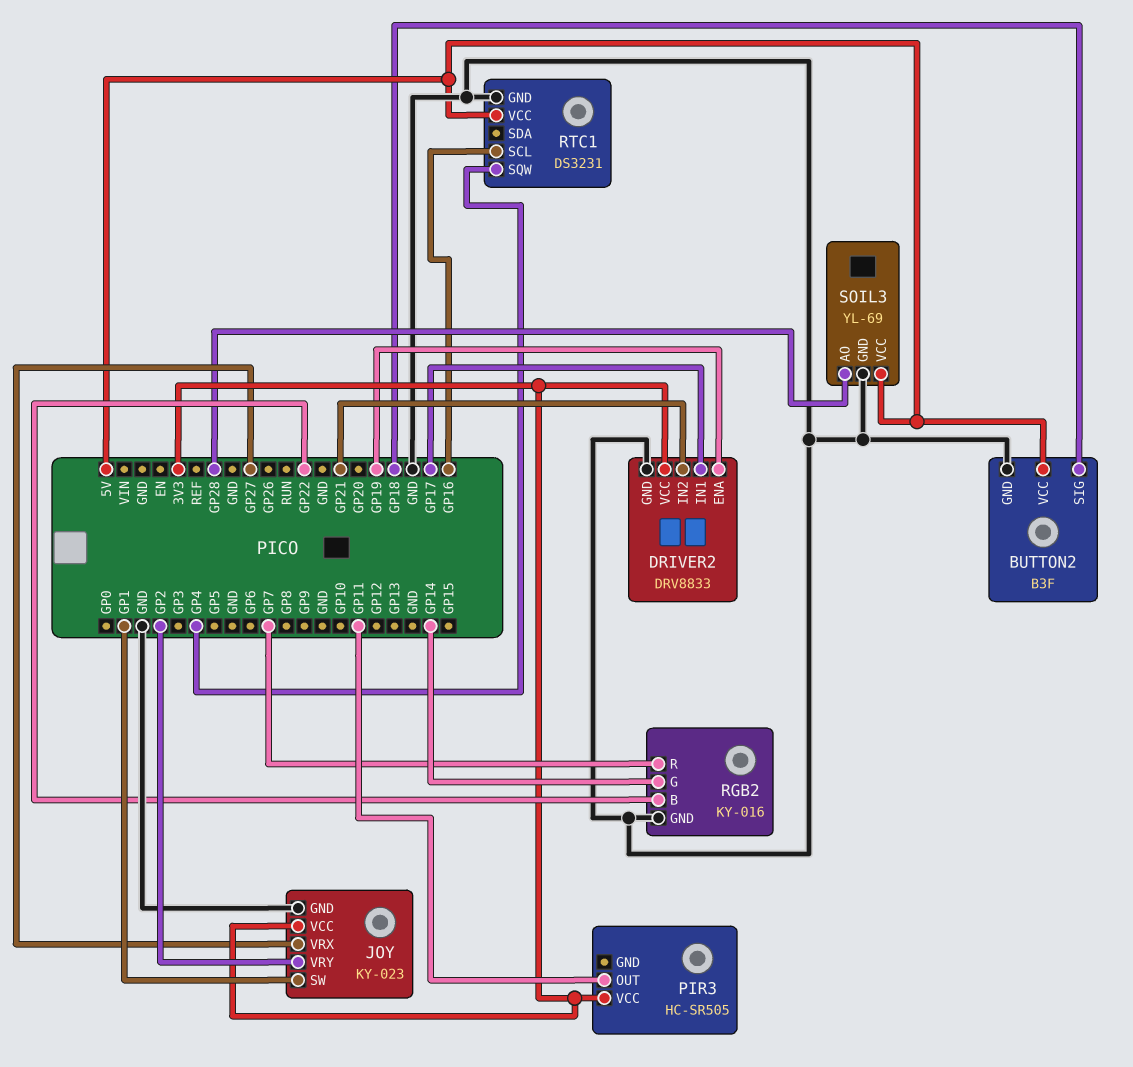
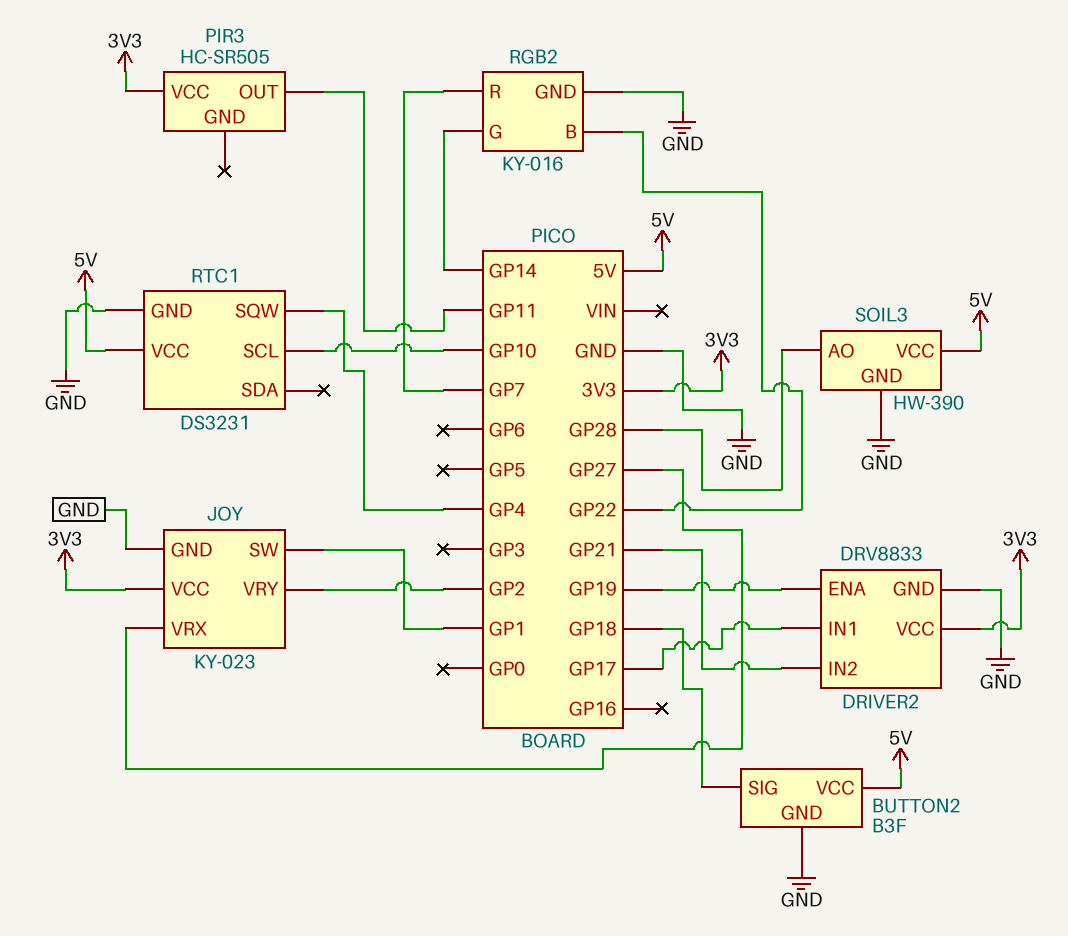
RTC1 pin SCL: GP16 -> GP10
SOIL3: YL-69 -> HW-390

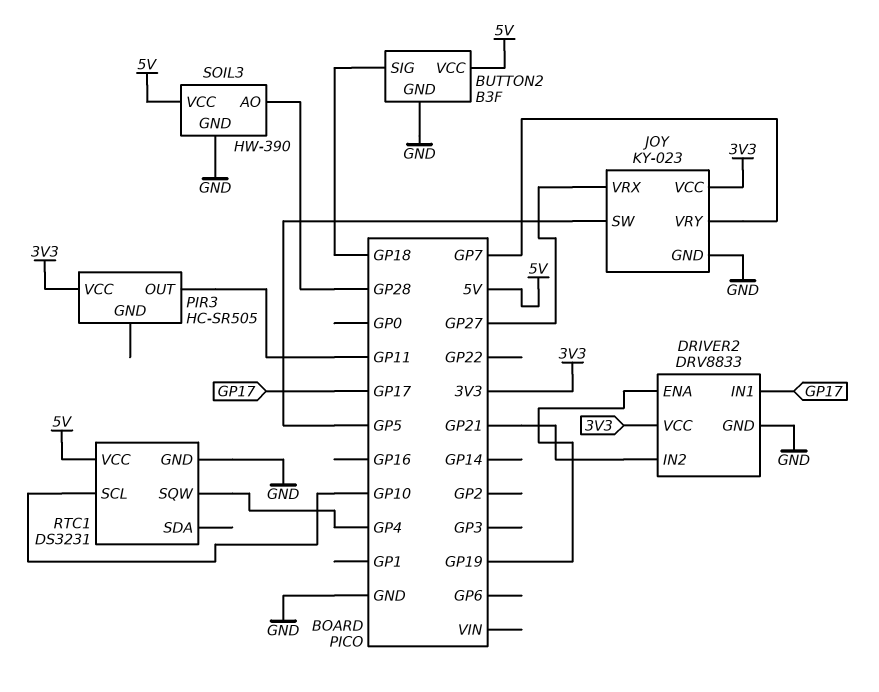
JOY pin SW: GP1 -> GP5
JOY pin VRY: GP2 -> GP7
RGB2: KY-016 -> none
RGB2 pin B: GP22 -> none
RGB2 pin G: GP14 -> none
RGB2 pin GND: GND -> none
RGB2 pin R: GP7 -> none

